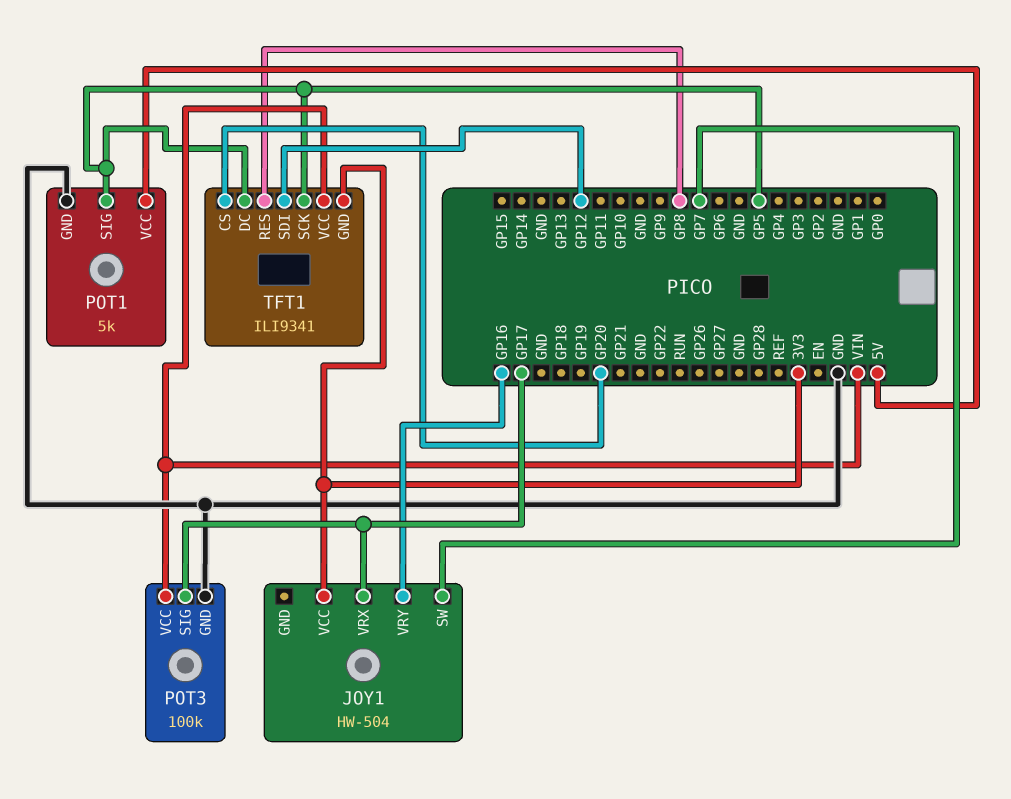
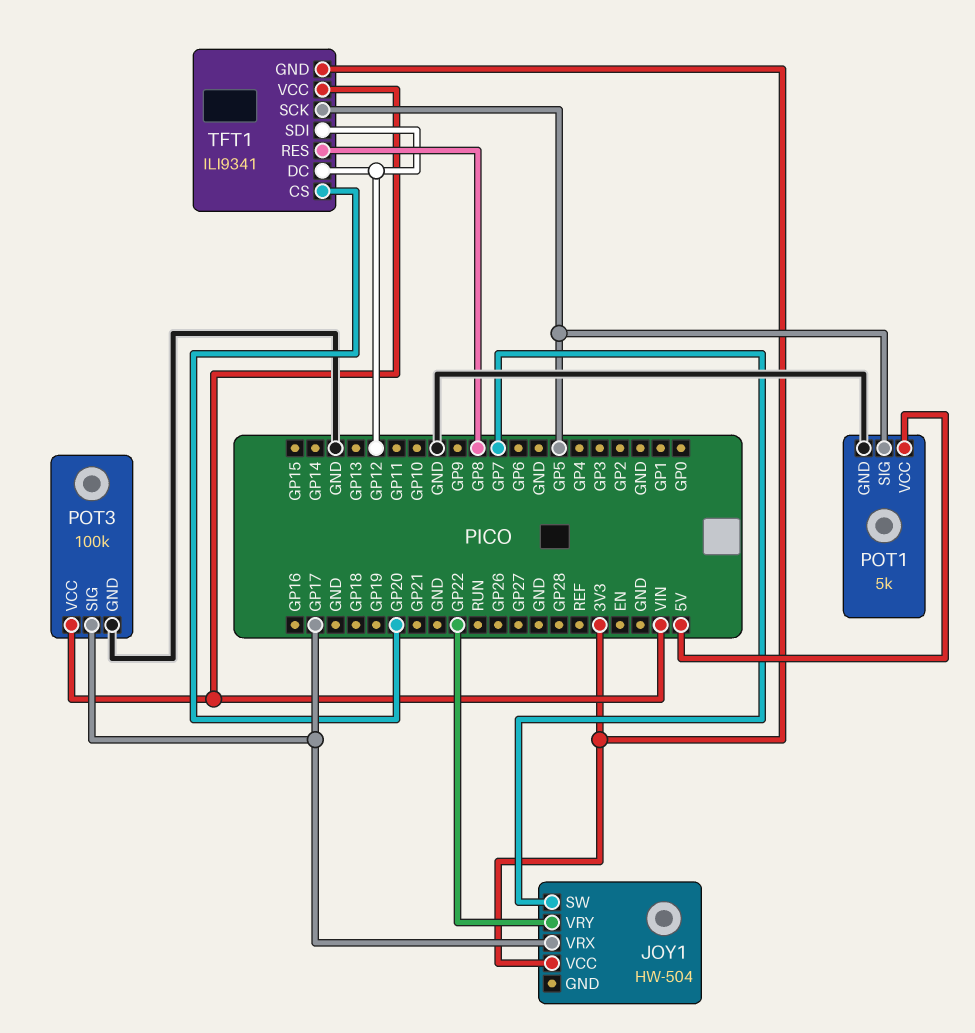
JOY1 pin VRY: GP16 -> GP22
TFT1 pin DC: GP5 -> GP12

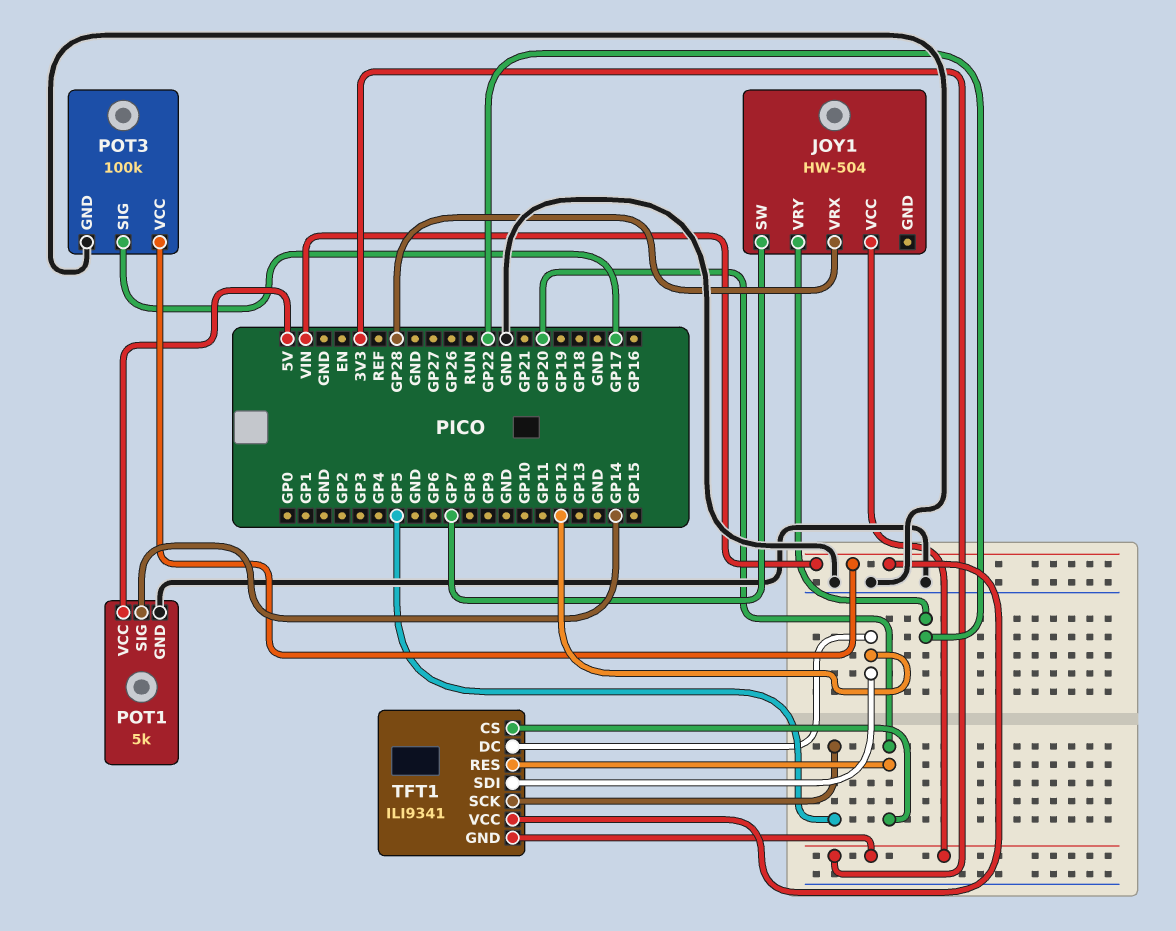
JOY1 pin VRX: GP17 -> GP28
POT1 pin SIG: GP5 -> GP14
TFT1 pin RES: GP8 -> GP20

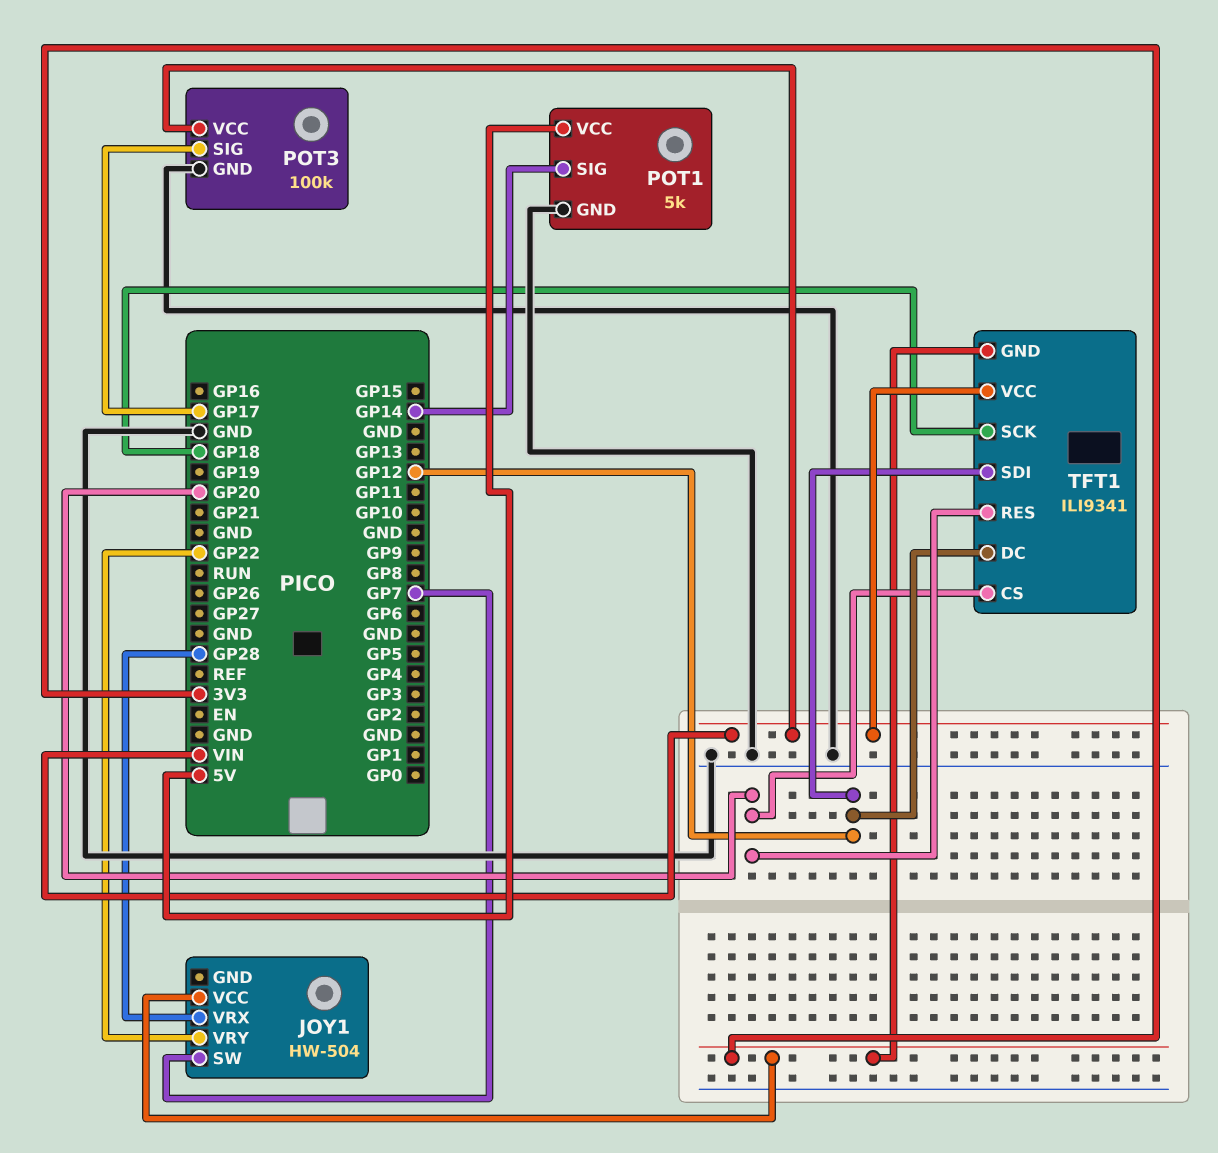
TFT1 pin SCK: GP5 -> GP18

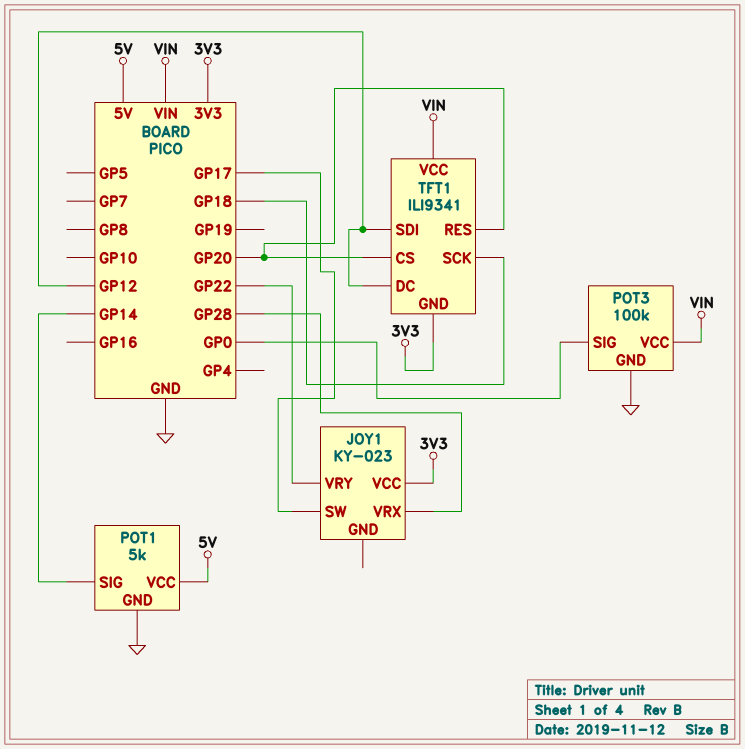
JOY1: HW-504 -> KY-023
JOY1 pin SW: GP7 -> GP17
POT3 pin SIG: GP17 -> GP0

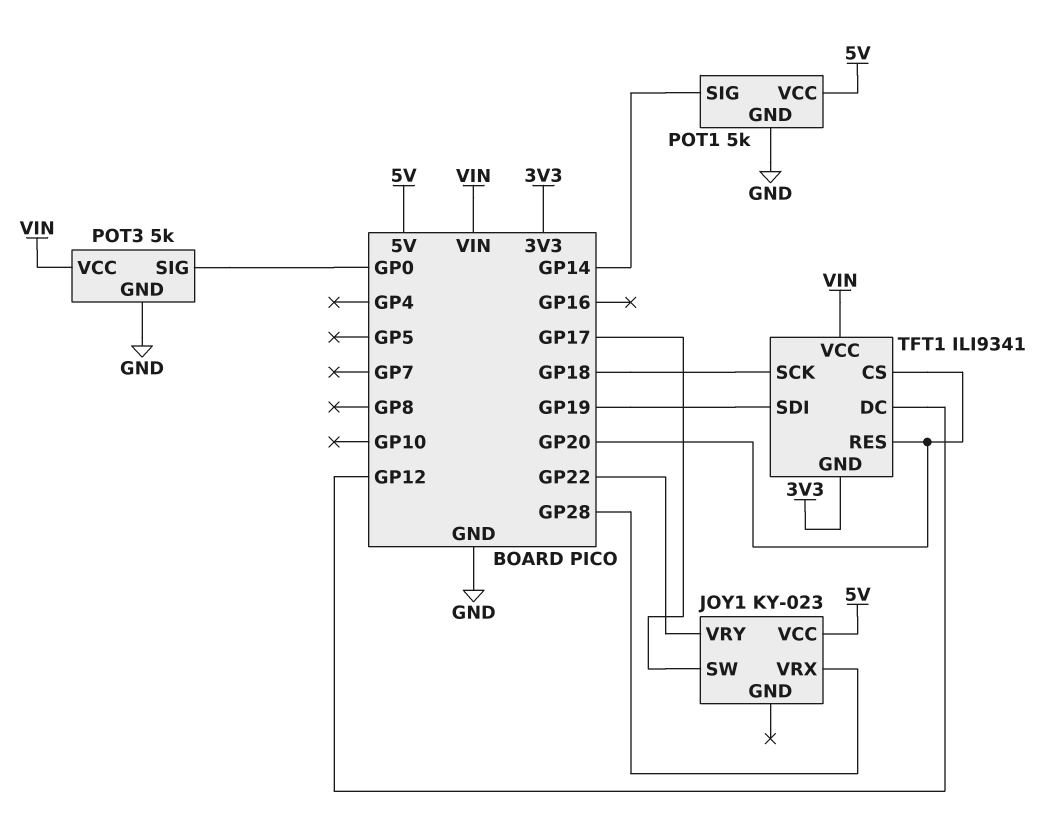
JOY1 pin VCC: 3V3 -> 5V
POT3: 100k -> 5k
TFT1 pin SDI: GP12 -> GP19

